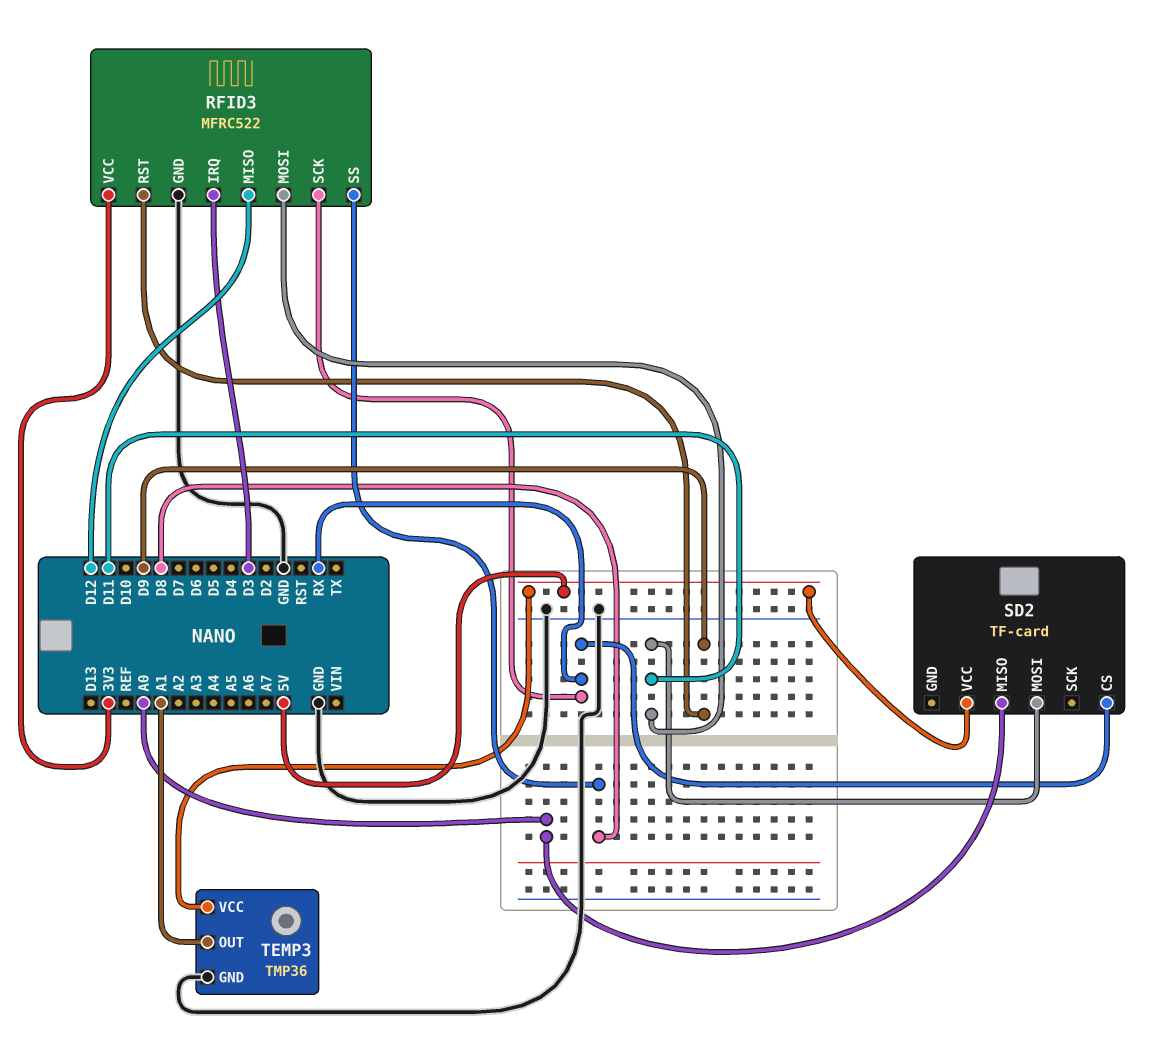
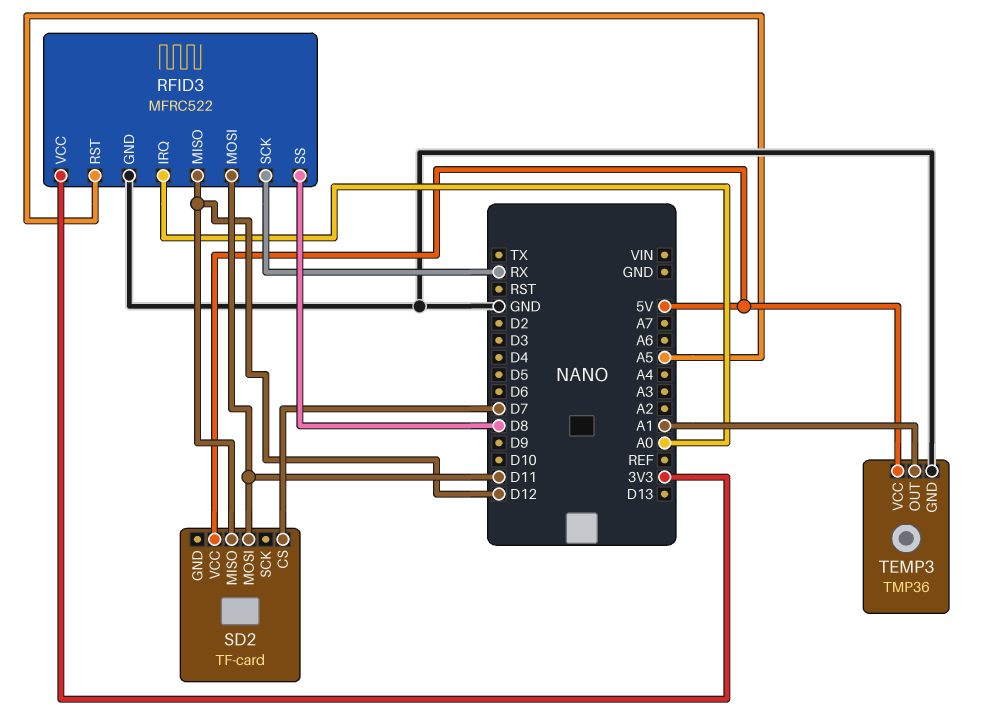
RFID3 pin IRQ: D3 -> A0
RFID3 pin RST: D9 -> A5
SD2 pin CS: RX -> D7
SD2 pin MISO: A0 -> D12

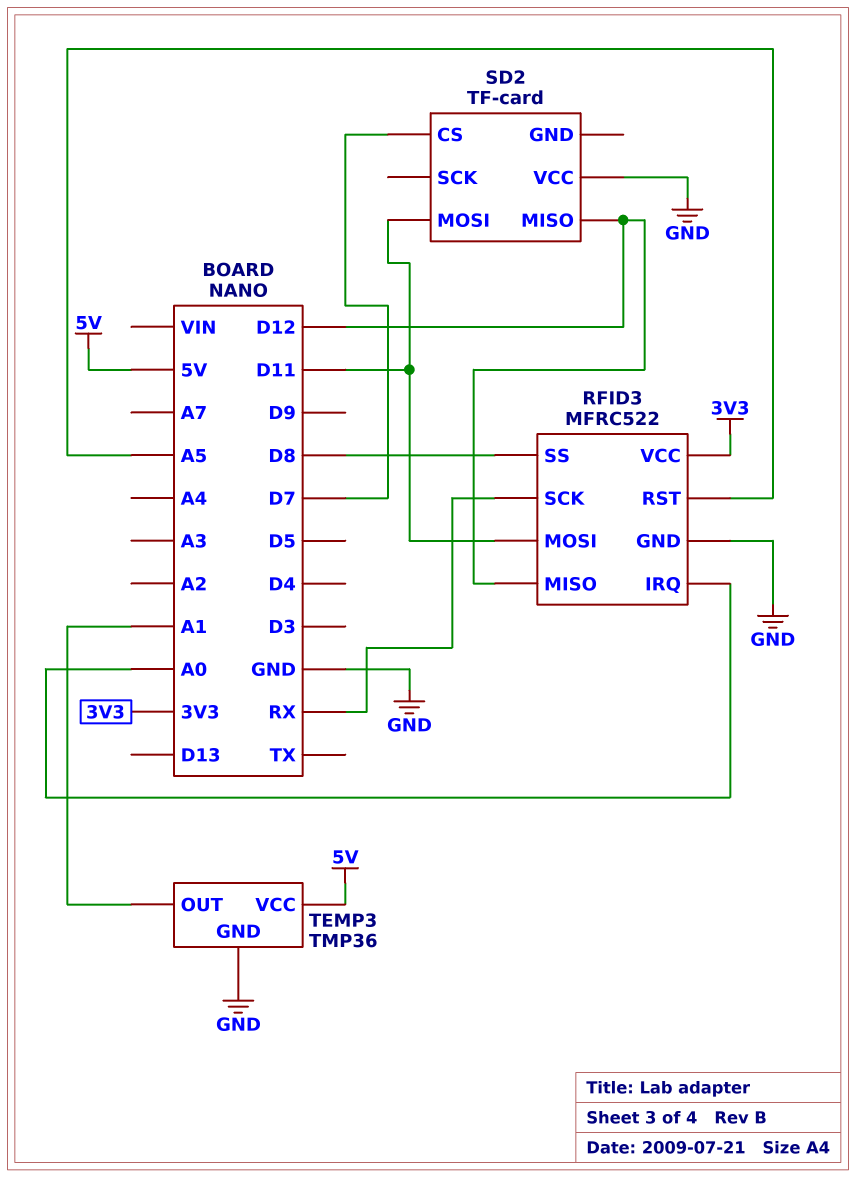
SD2 pin VCC: 5V -> GND

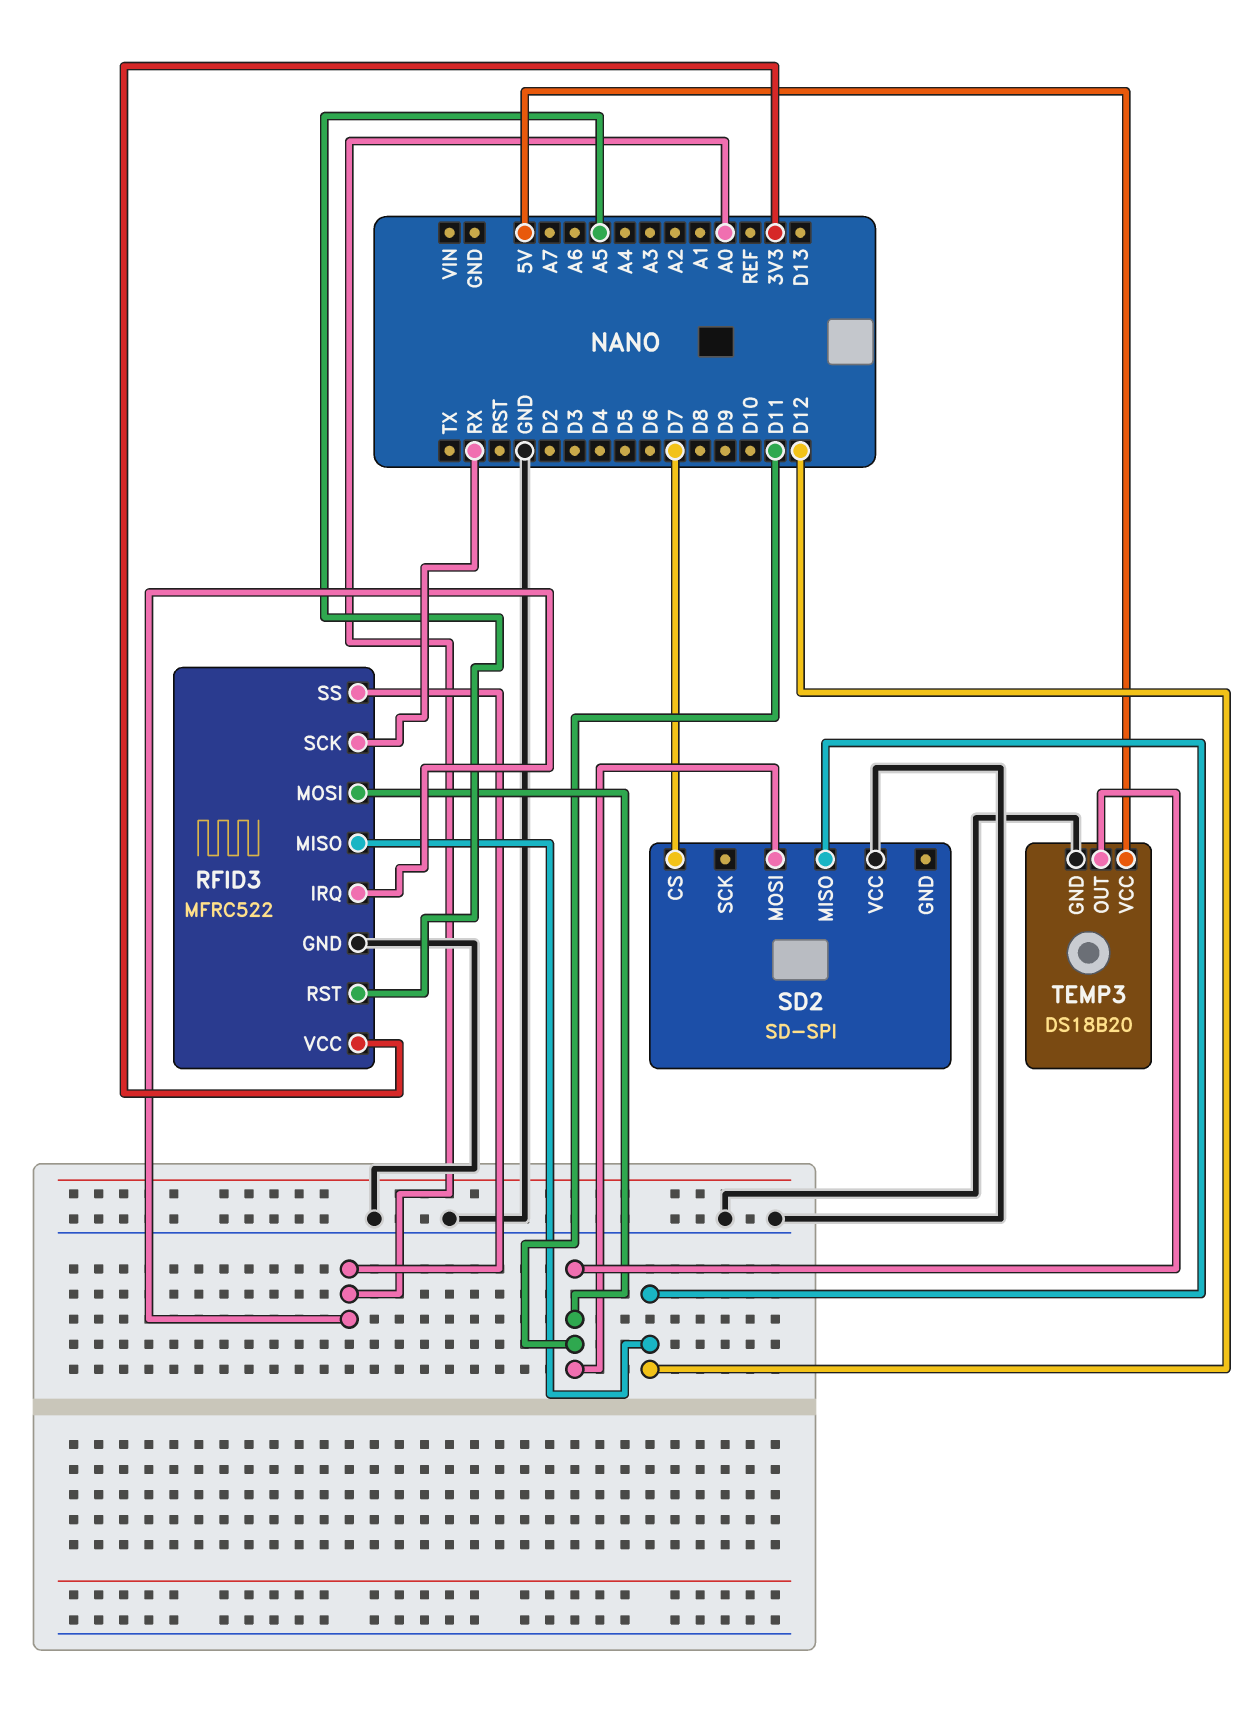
RFID3 pin SS: D8 -> A0
SD2: TF-card -> SD-SPI
TEMP3: TMP36 -> DS18B20
TEMP3 pin OUT: A1 -> D11

